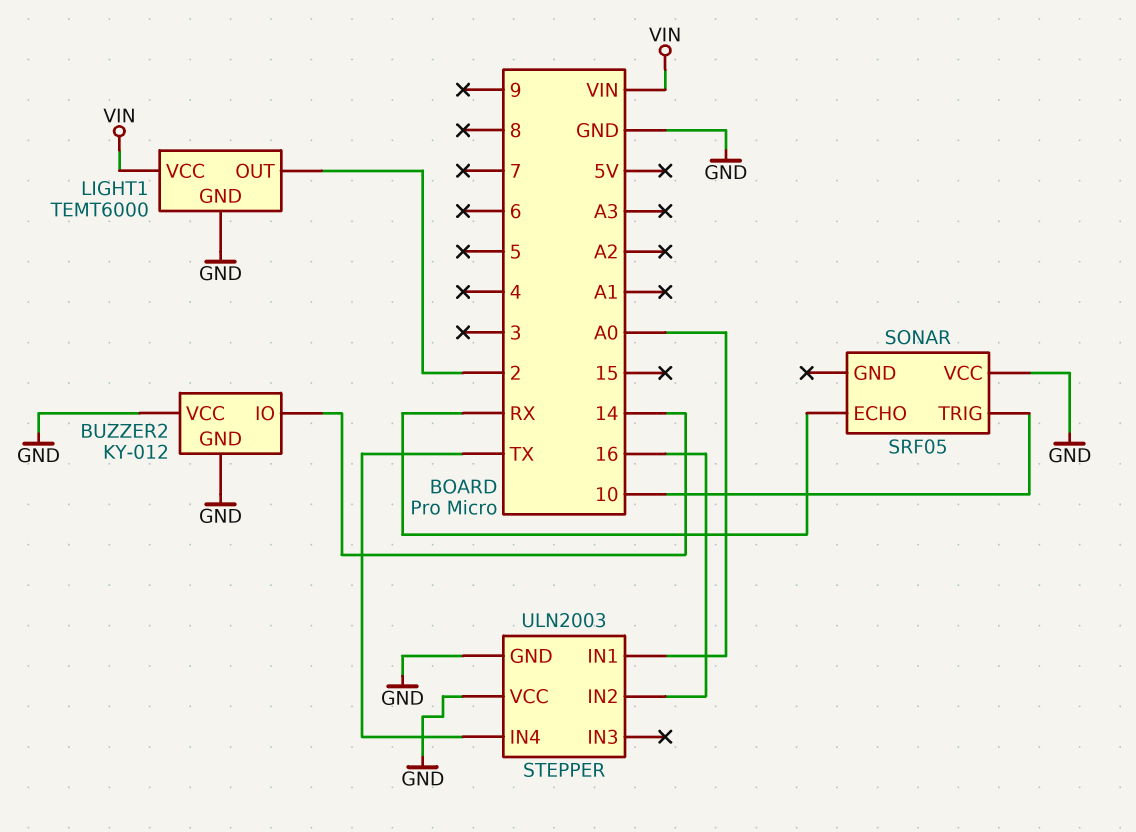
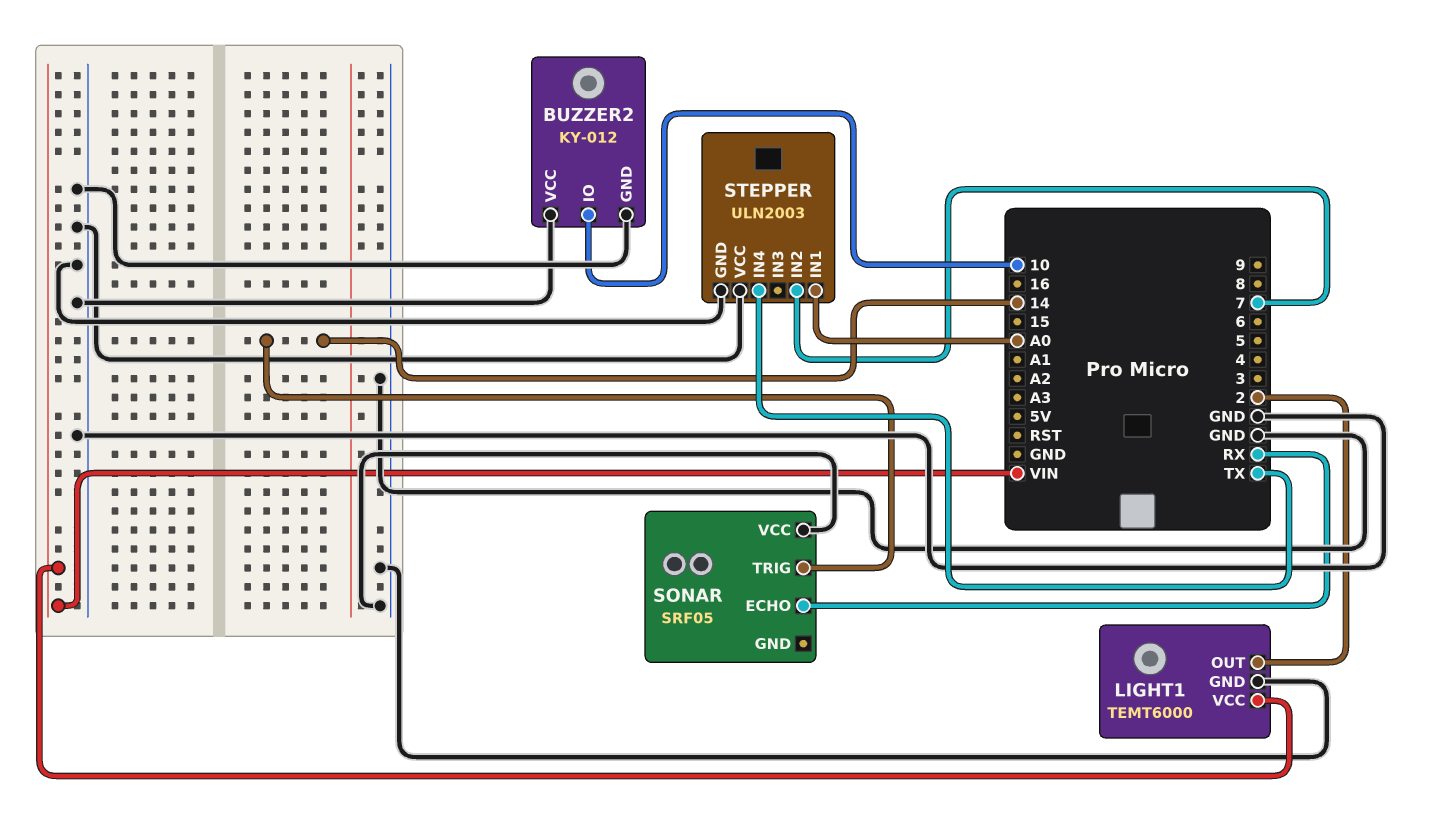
BUZZER2 pin IO: 14 -> 10
SONAR pin TRIG: 10 -> 14
STEPPER pin IN2: 16 -> 7

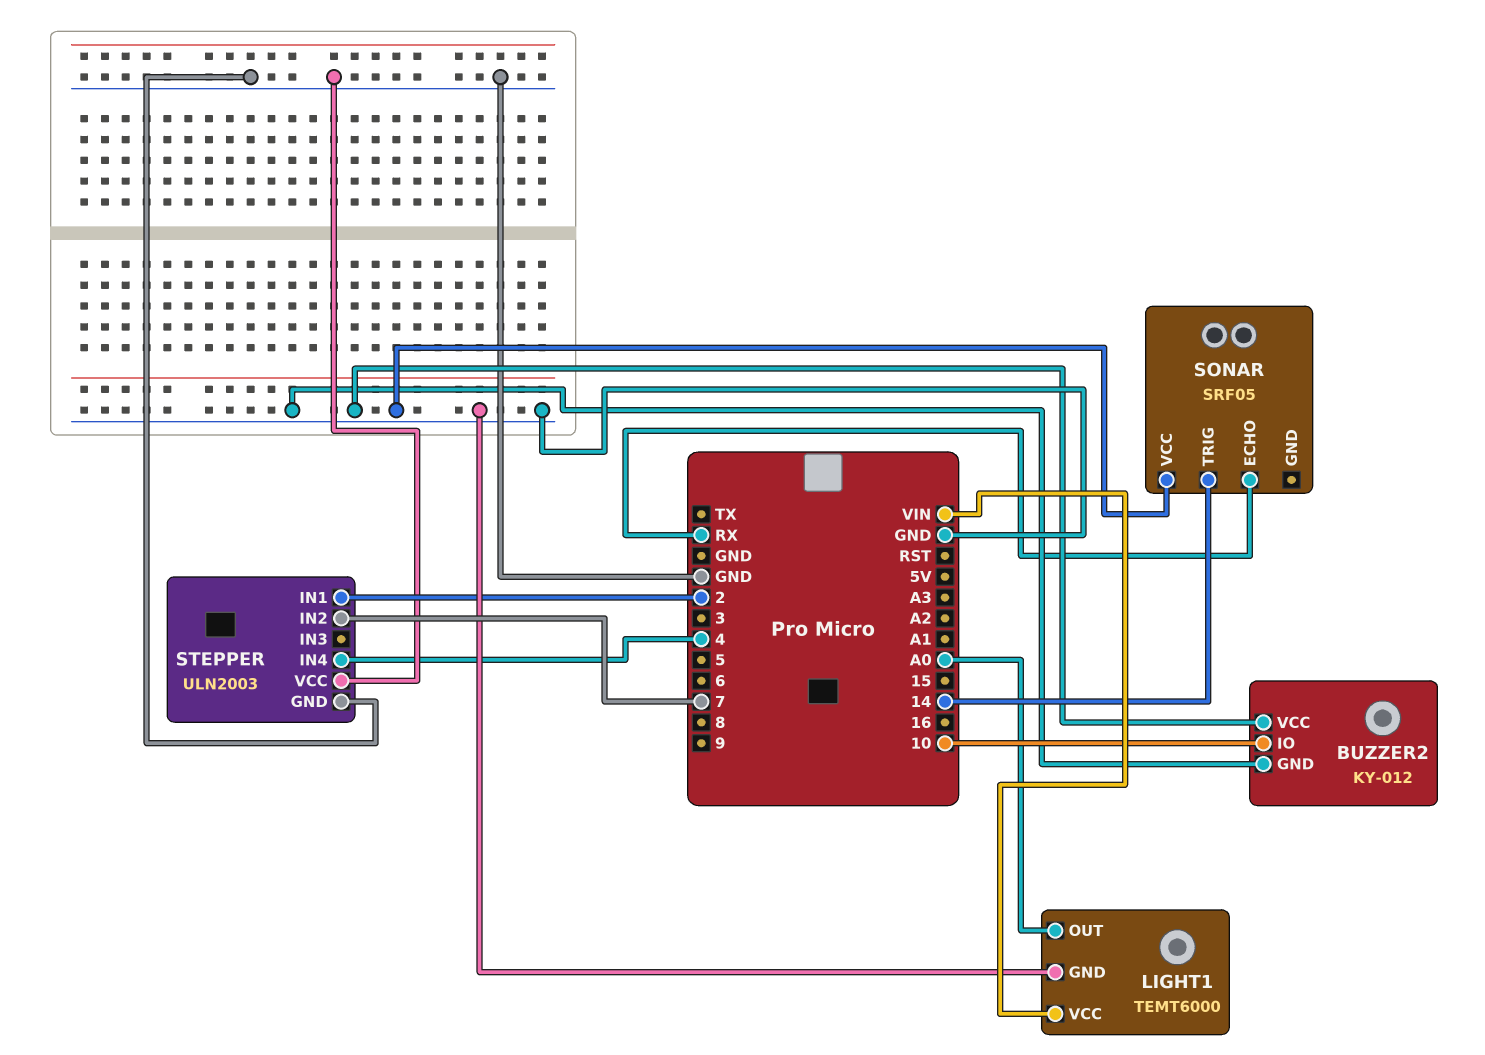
LIGHT1 pin OUT: 2 -> A0
STEPPER pin IN1: A0 -> 2
STEPPER pin IN4: TX -> 4

